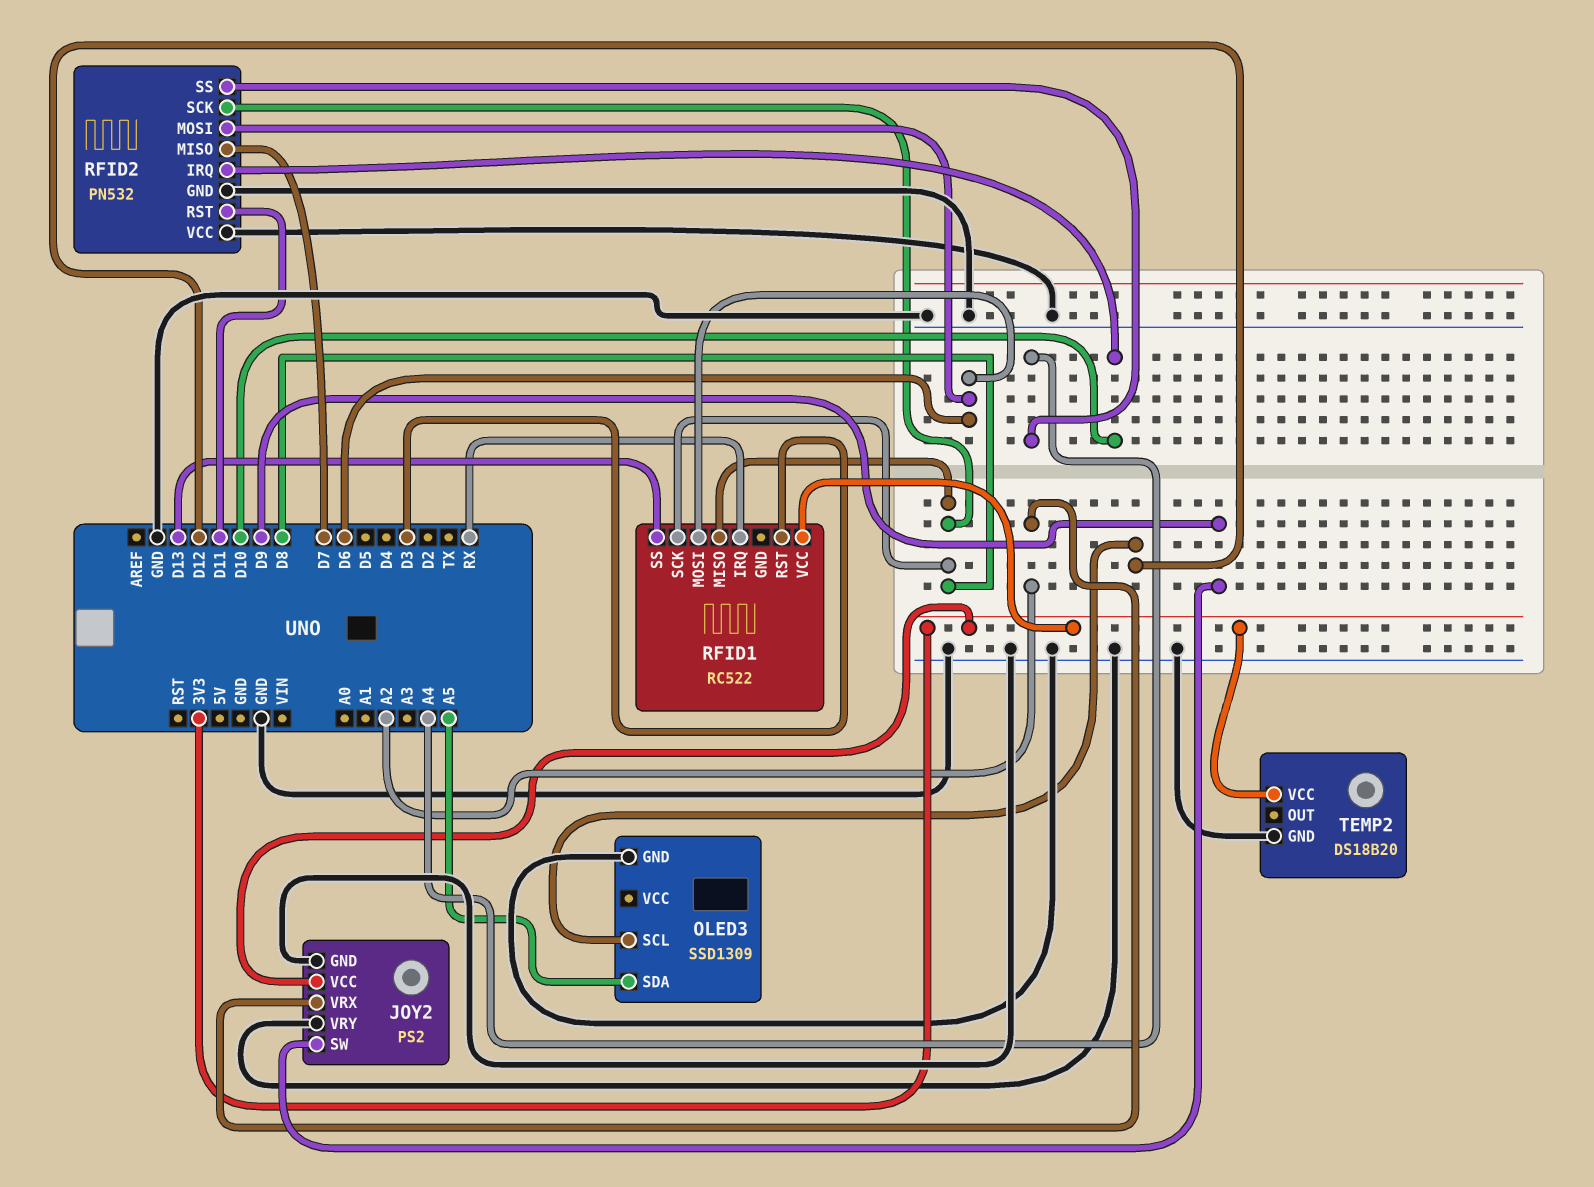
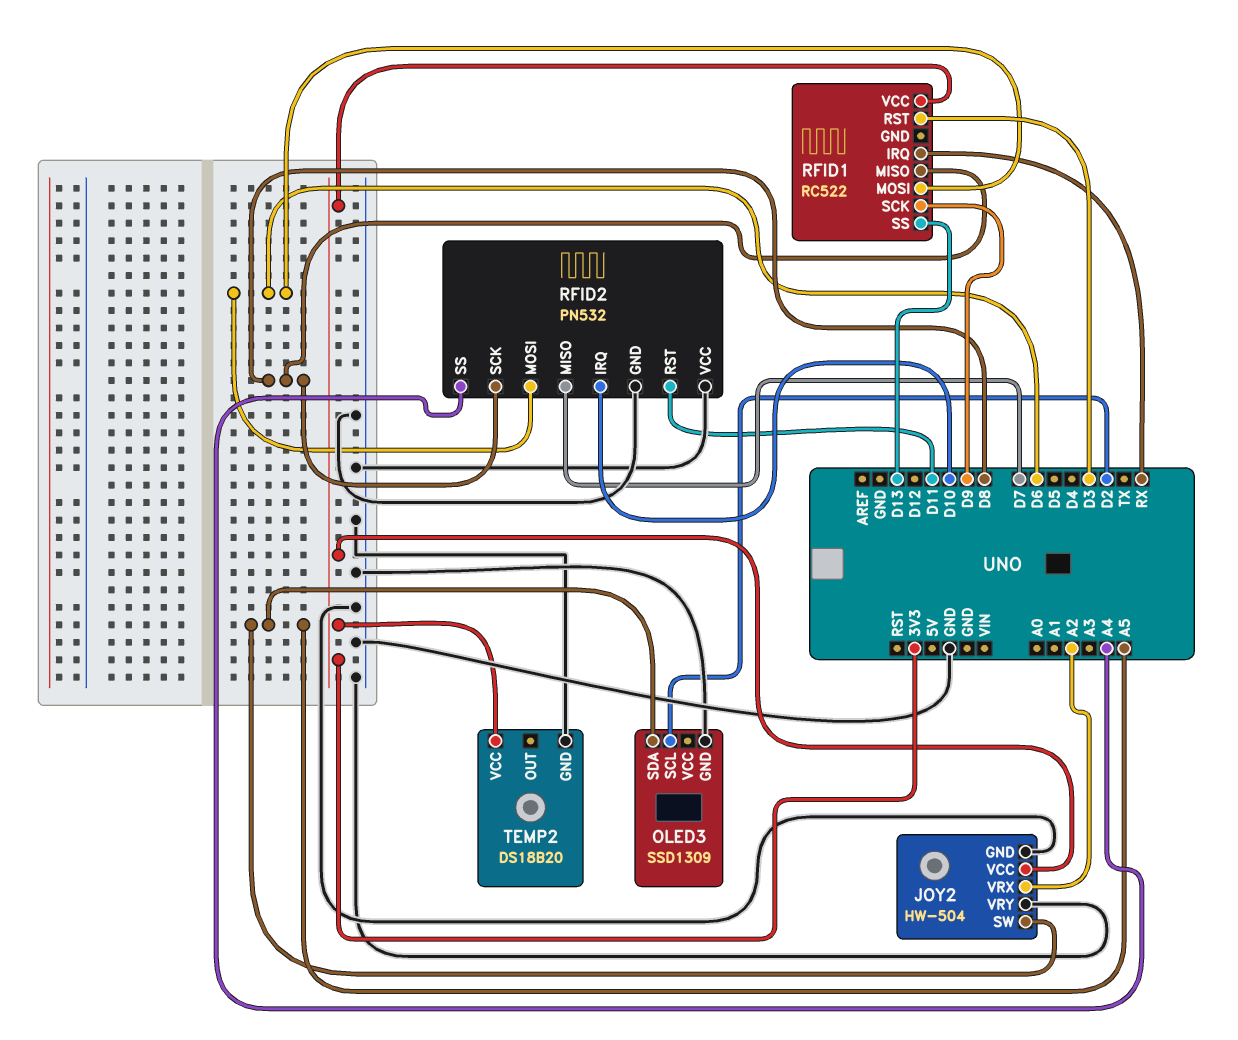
JOY2: PS2 -> HW-504
JOY2 pin SW: D9 -> A5
OLED3 pin SCL: D12 -> D2
RFID1 pin SCK: D8 -> D9

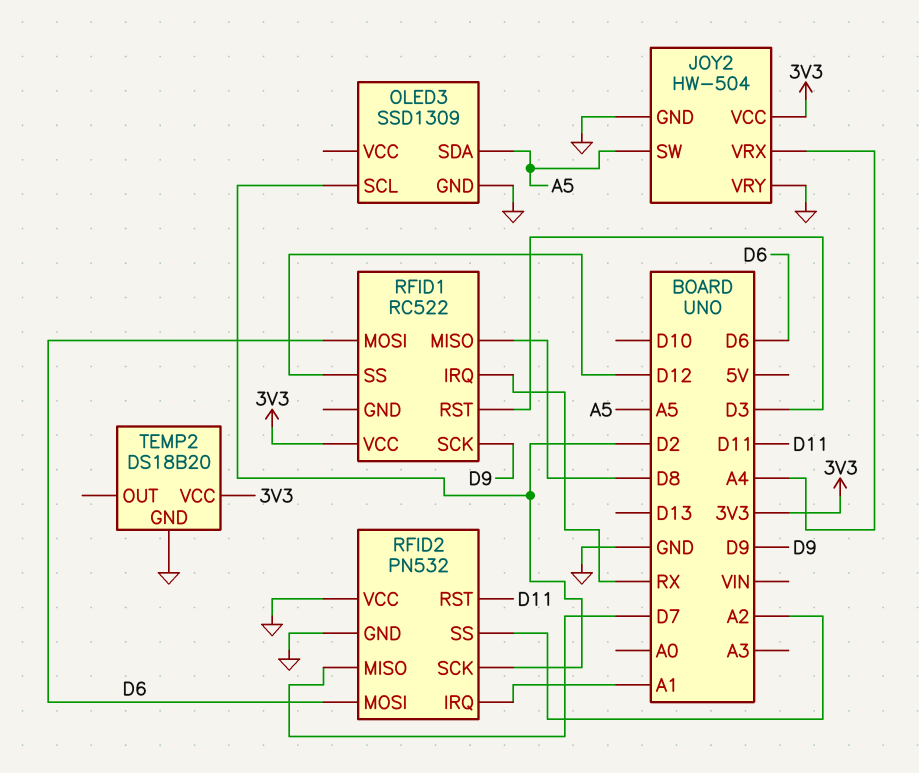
JOY2 pin VRX: A2 -> A4
RFID1 pin SS: D13 -> D12
RFID2 pin IRQ: D10 -> A1
RFID2 pin SCK: D8 -> D2
RFID2 pin SS: A4 -> A2

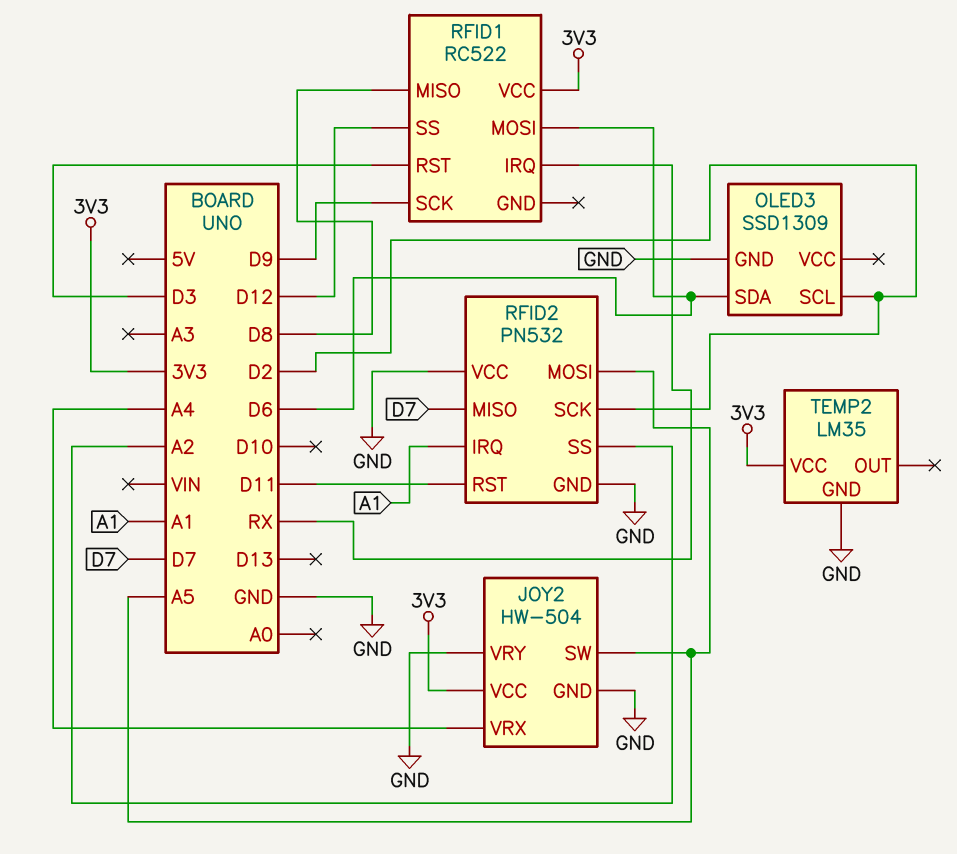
OLED3 pin SDA: A5 -> D6
RFID2 pin MOSI: D6 -> A5
TEMP2: DS18B20 -> LM35

